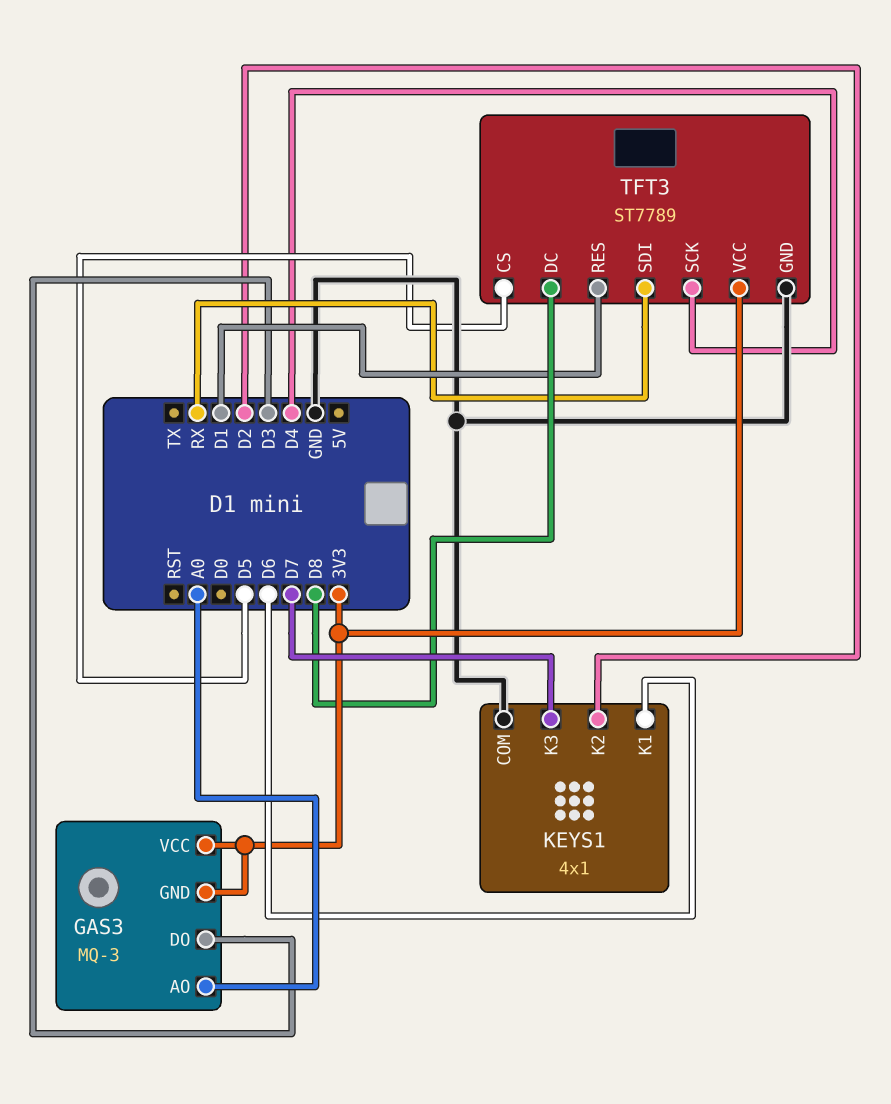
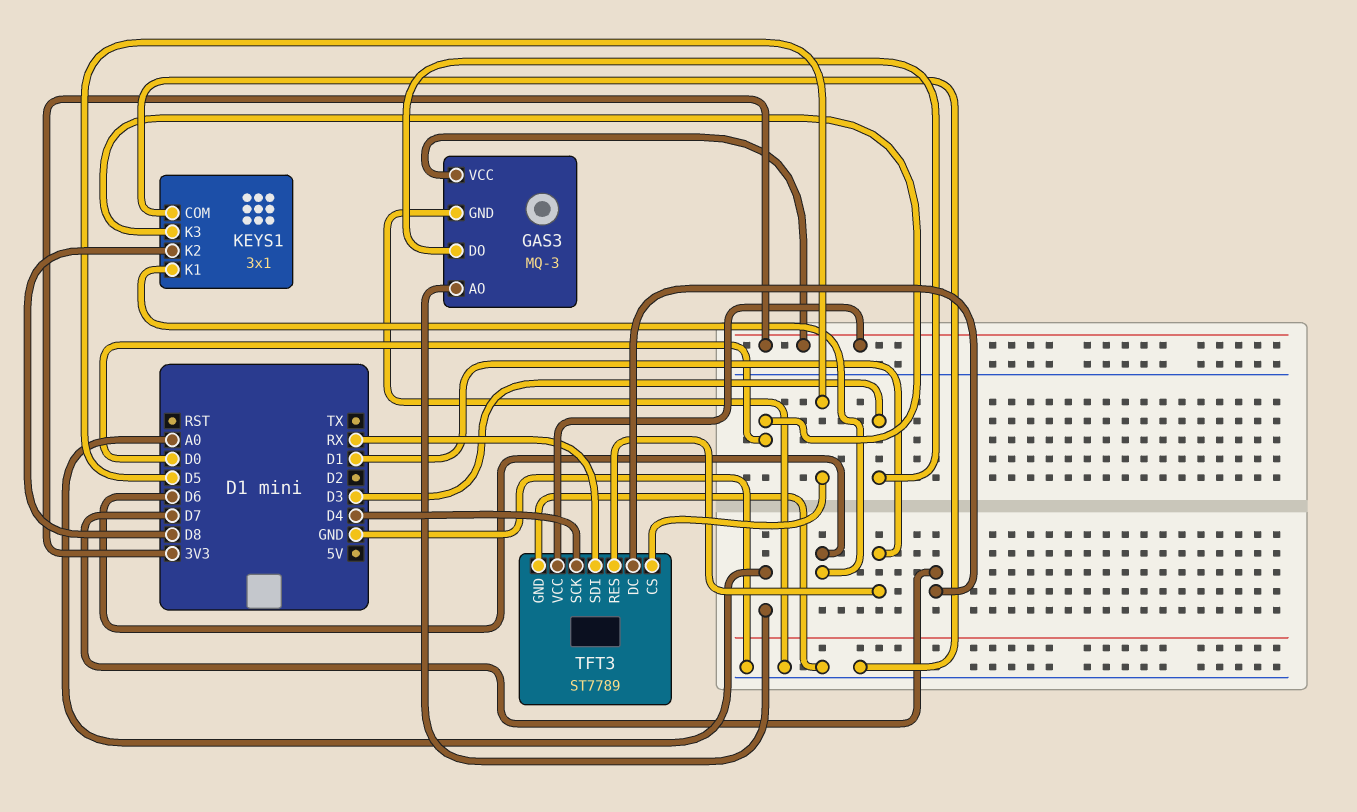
GAS3 pin GND: 3V3 -> GND
KEYS1: 4x1 -> 3x1
KEYS1 pin K2: D2 -> D8
KEYS1 pin K3: D7 -> D0
TFT3 pin DC: D8 -> D7

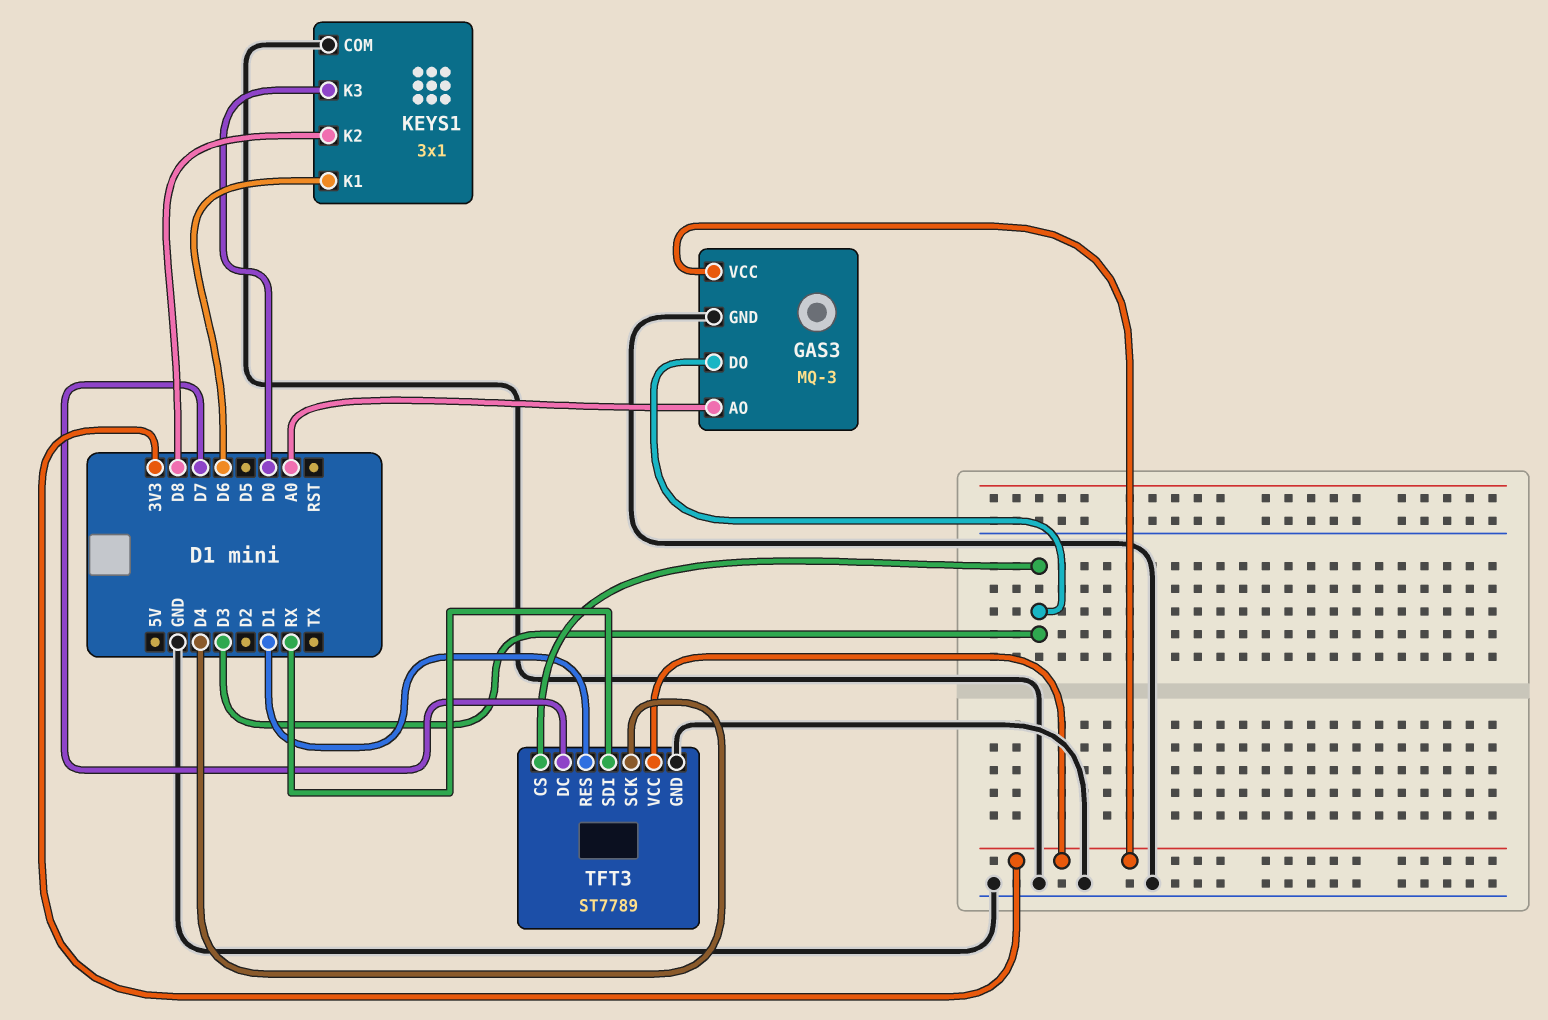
TFT3 pin CS: D5 -> D3

